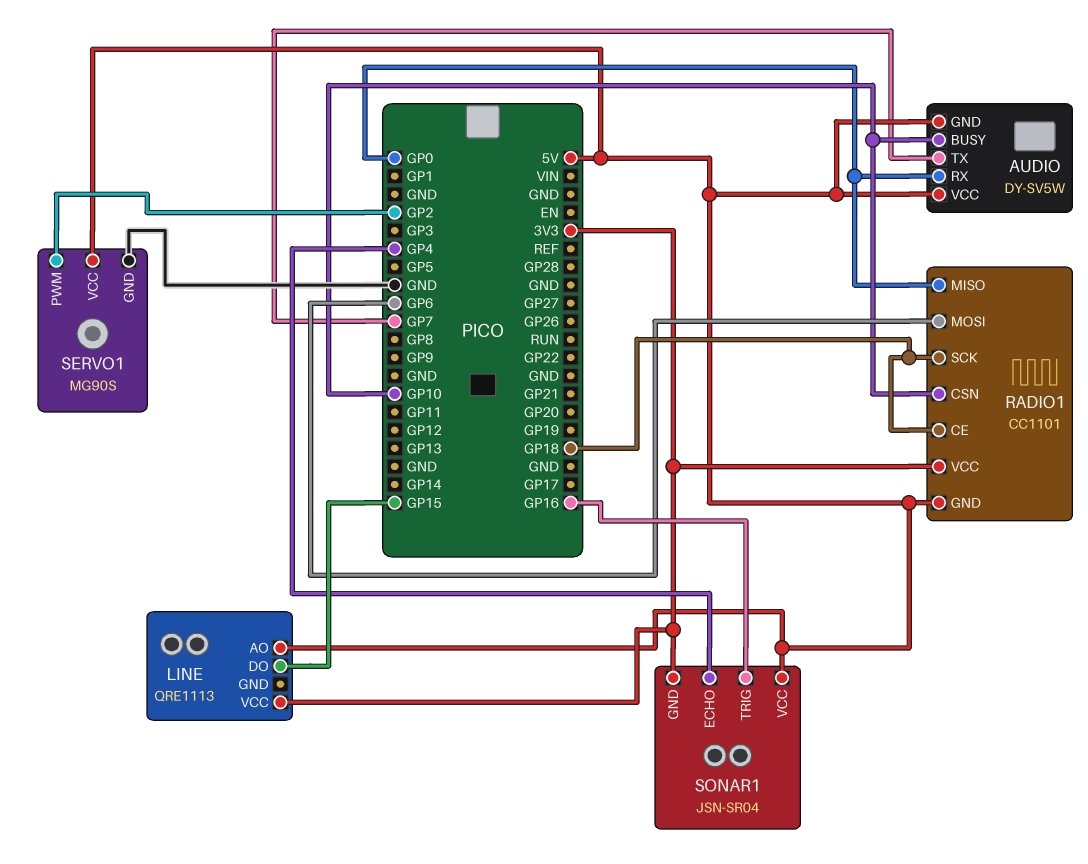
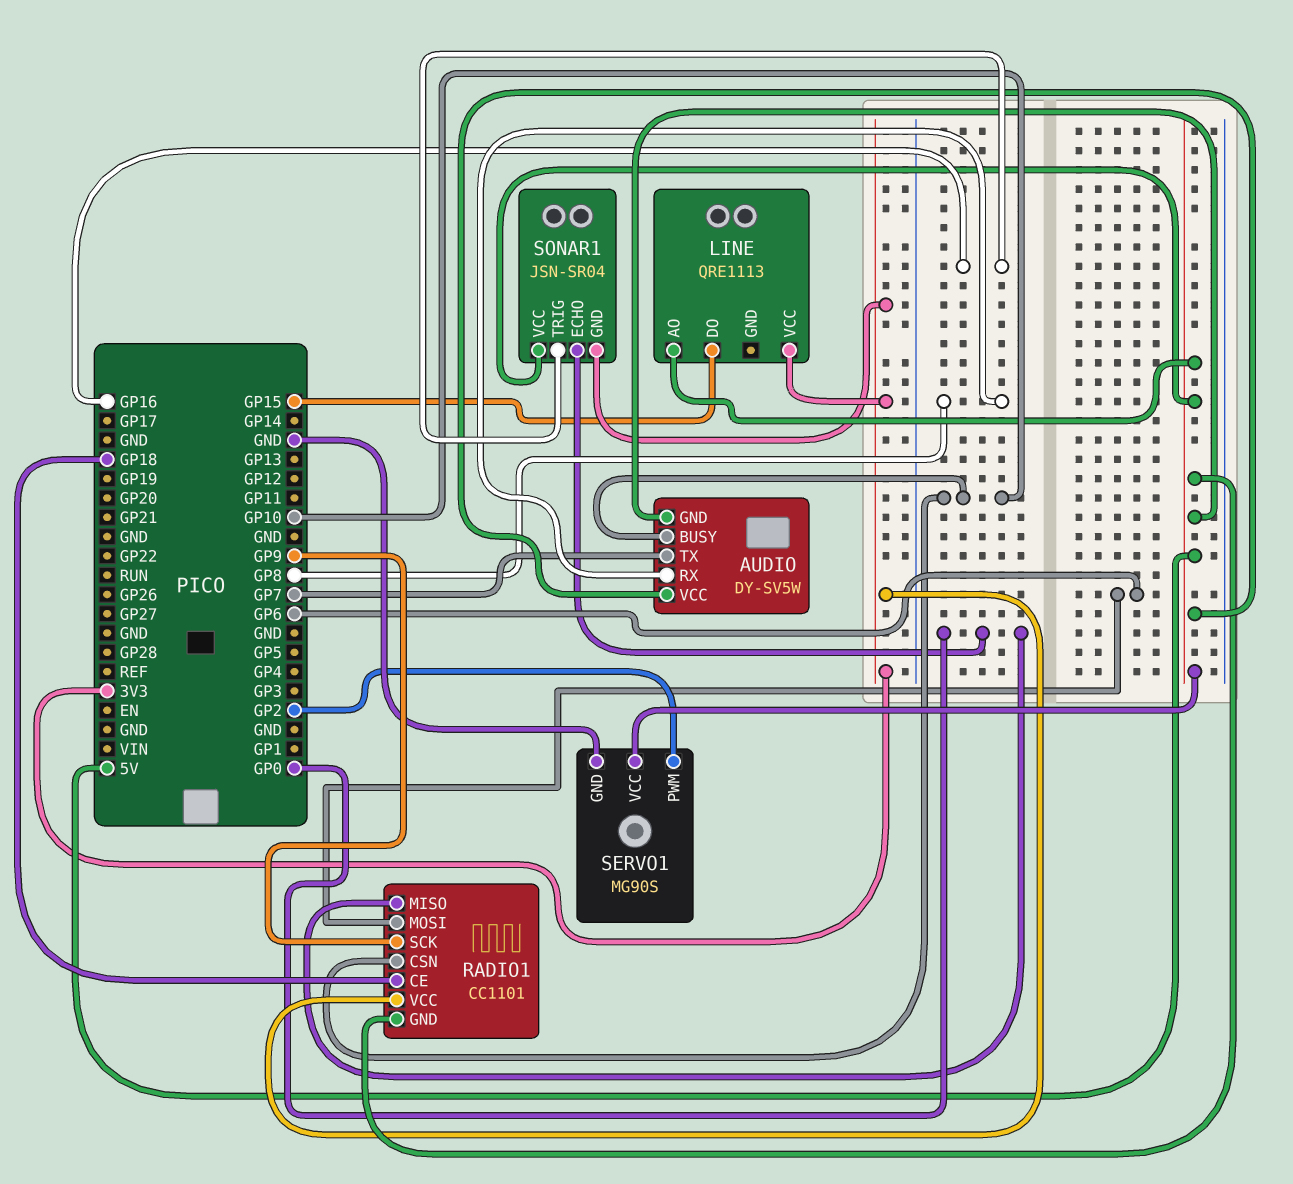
AUDIO pin RX: GP0 -> GP8
RADIO1 pin SCK: GP18 -> GP9
SONAR1 pin ECHO: GP4 -> GP0

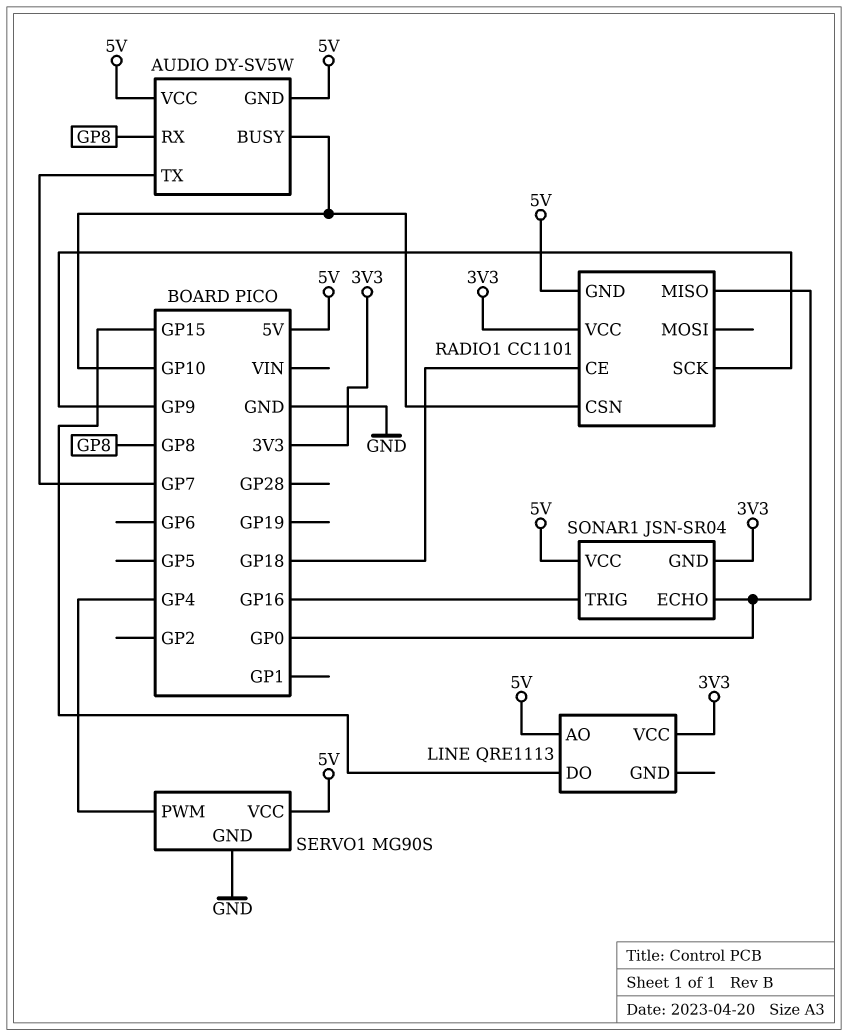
RADIO1 pin MOSI: GP6 -> none
SERVO1 pin PWM: GP2 -> GP4

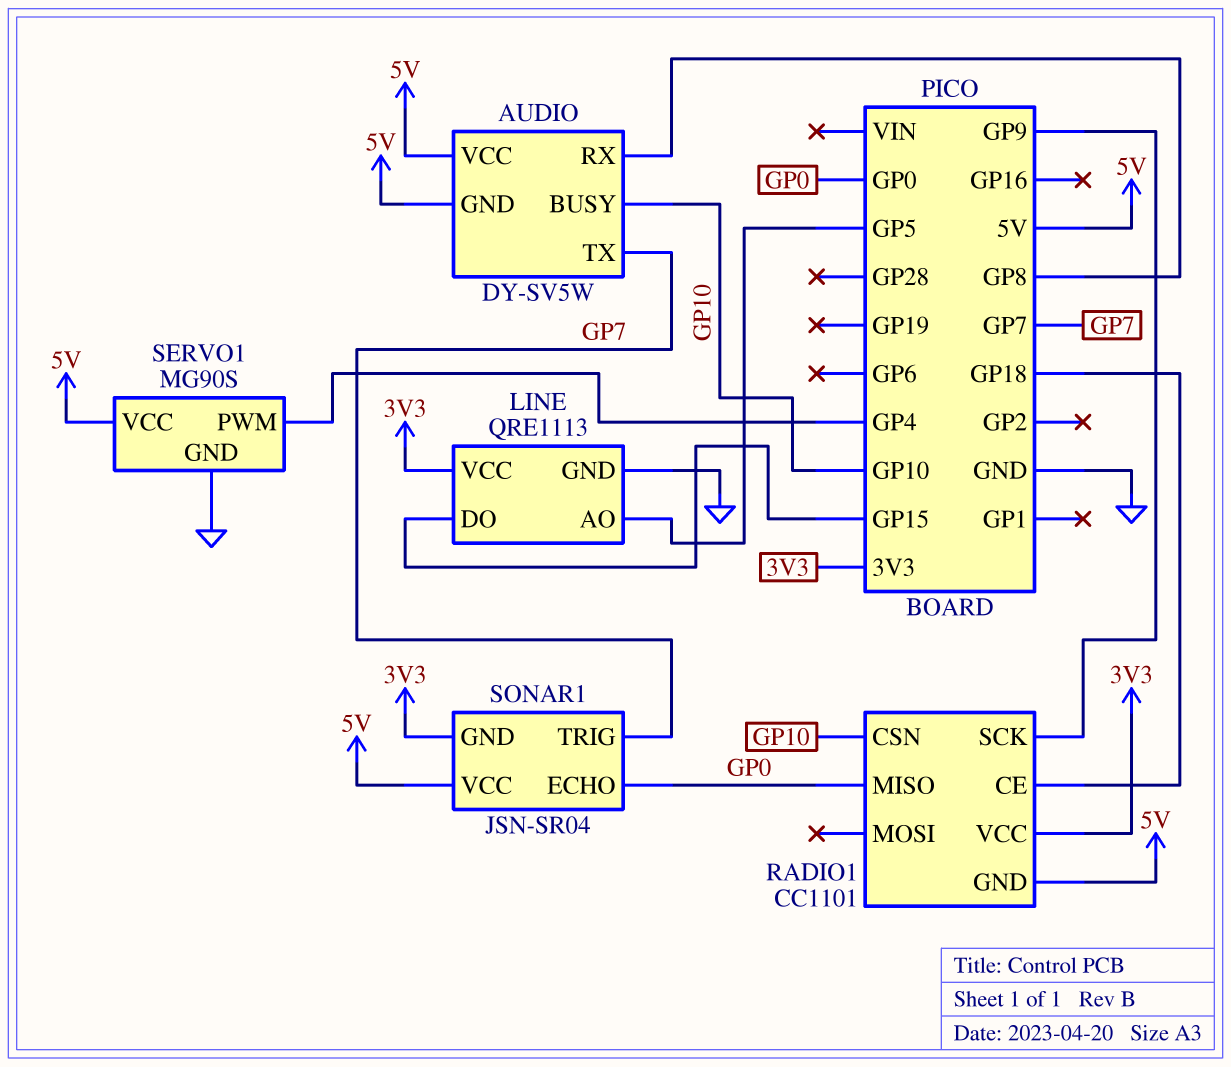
LINE pin AO: 5V -> GP5
LINE pin GND: none -> GND
SONAR1 pin TRIG: GP16 -> GP7

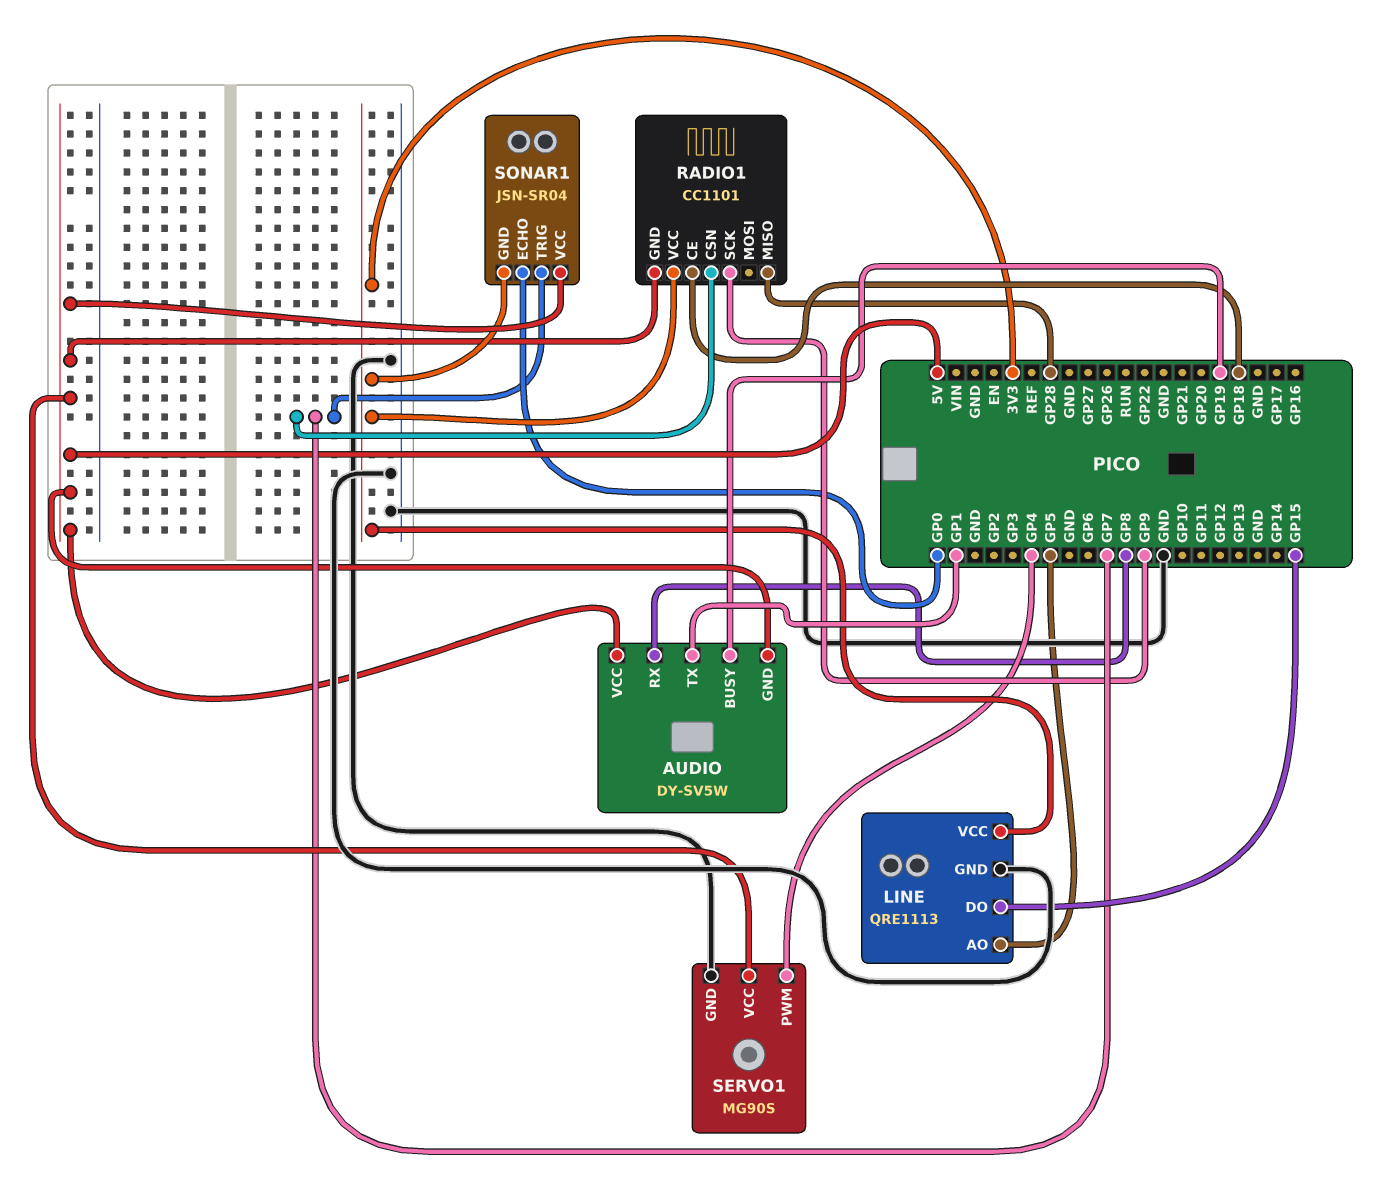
AUDIO pin BUSY: GP10 -> GP19
AUDIO pin TX: GP7 -> GP1
RADIO1 pin CSN: GP10 -> GP7
RADIO1 pin MISO: GP0 -> GP28

